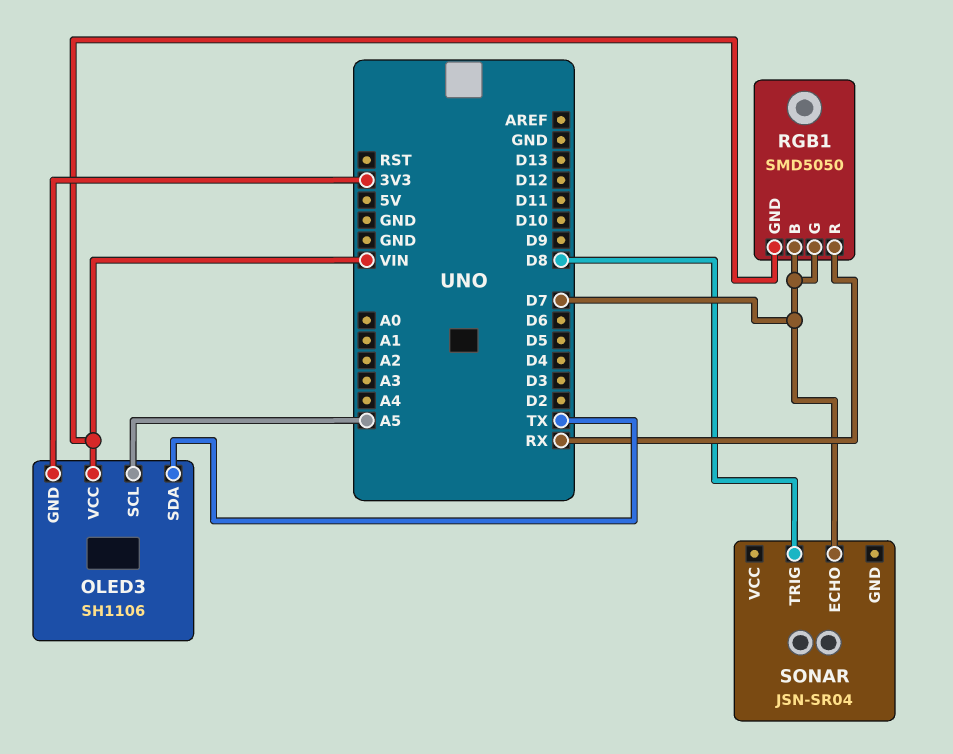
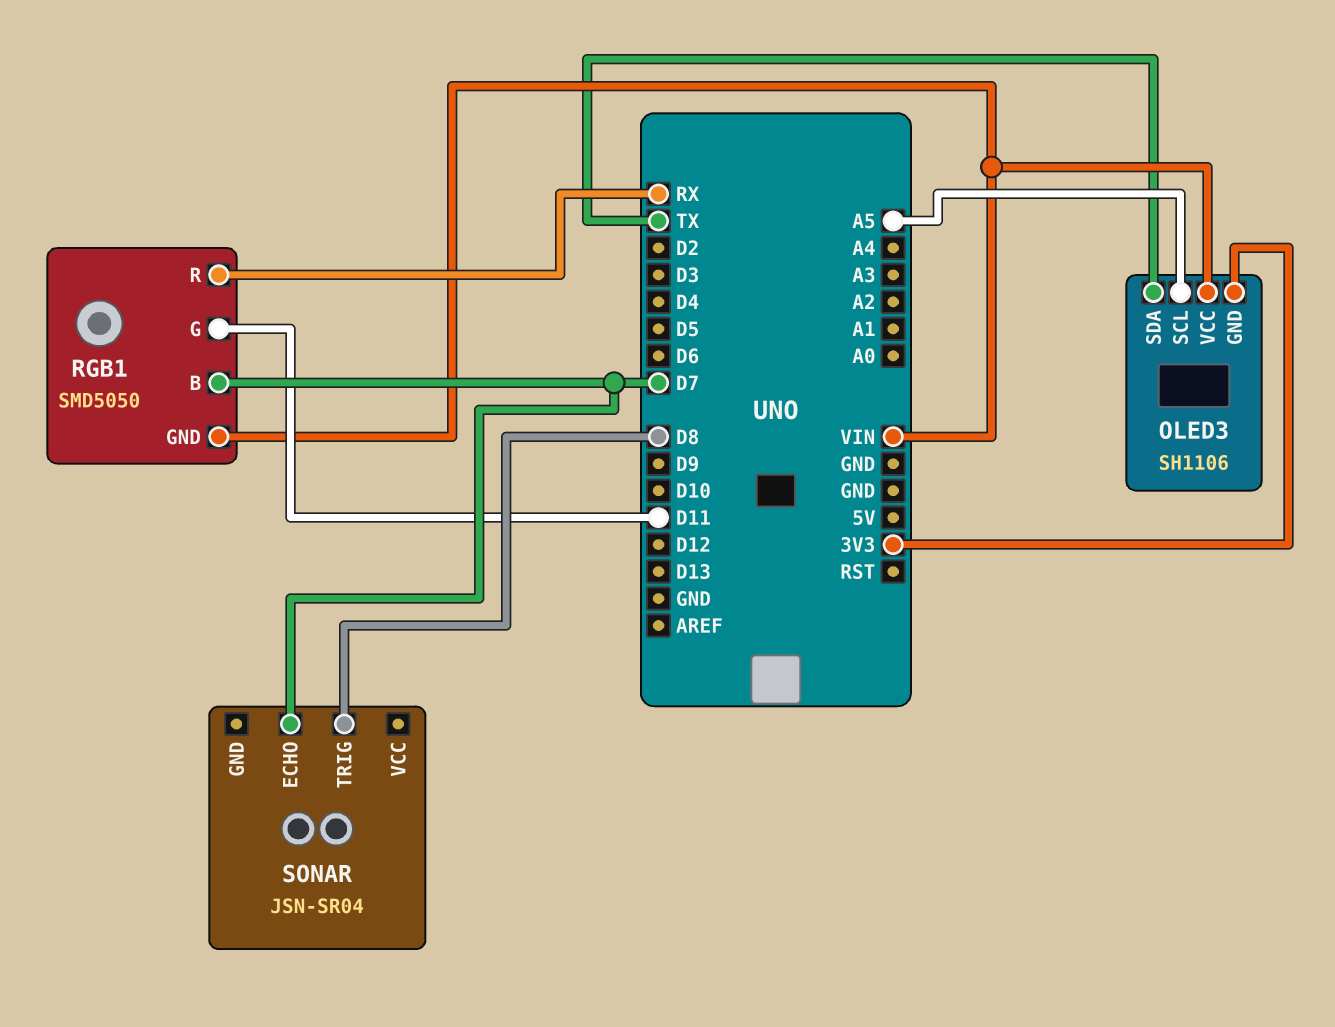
RGB1 pin G: D7 -> D11

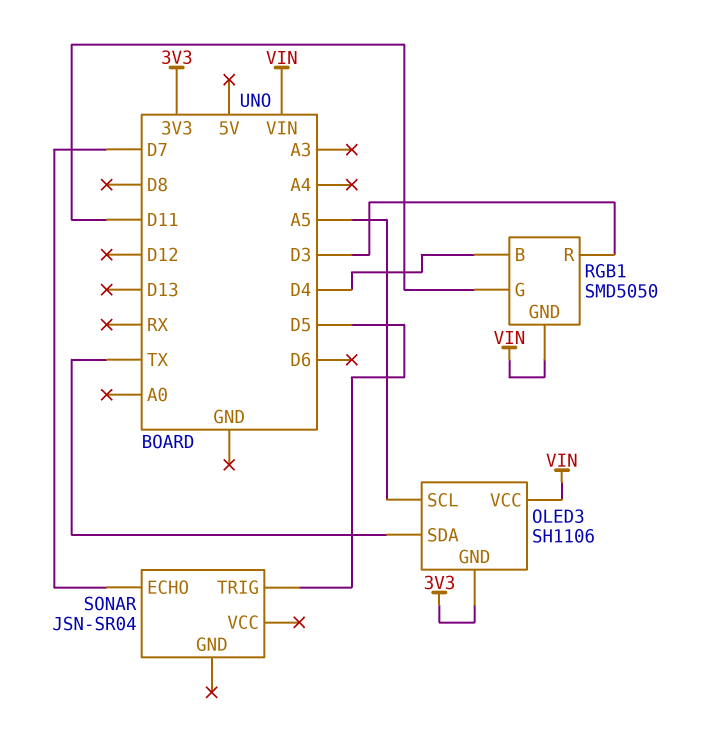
RGB1 pin B: D7 -> D4
RGB1 pin R: RX -> D3
SONAR pin TRIG: D8 -> D5

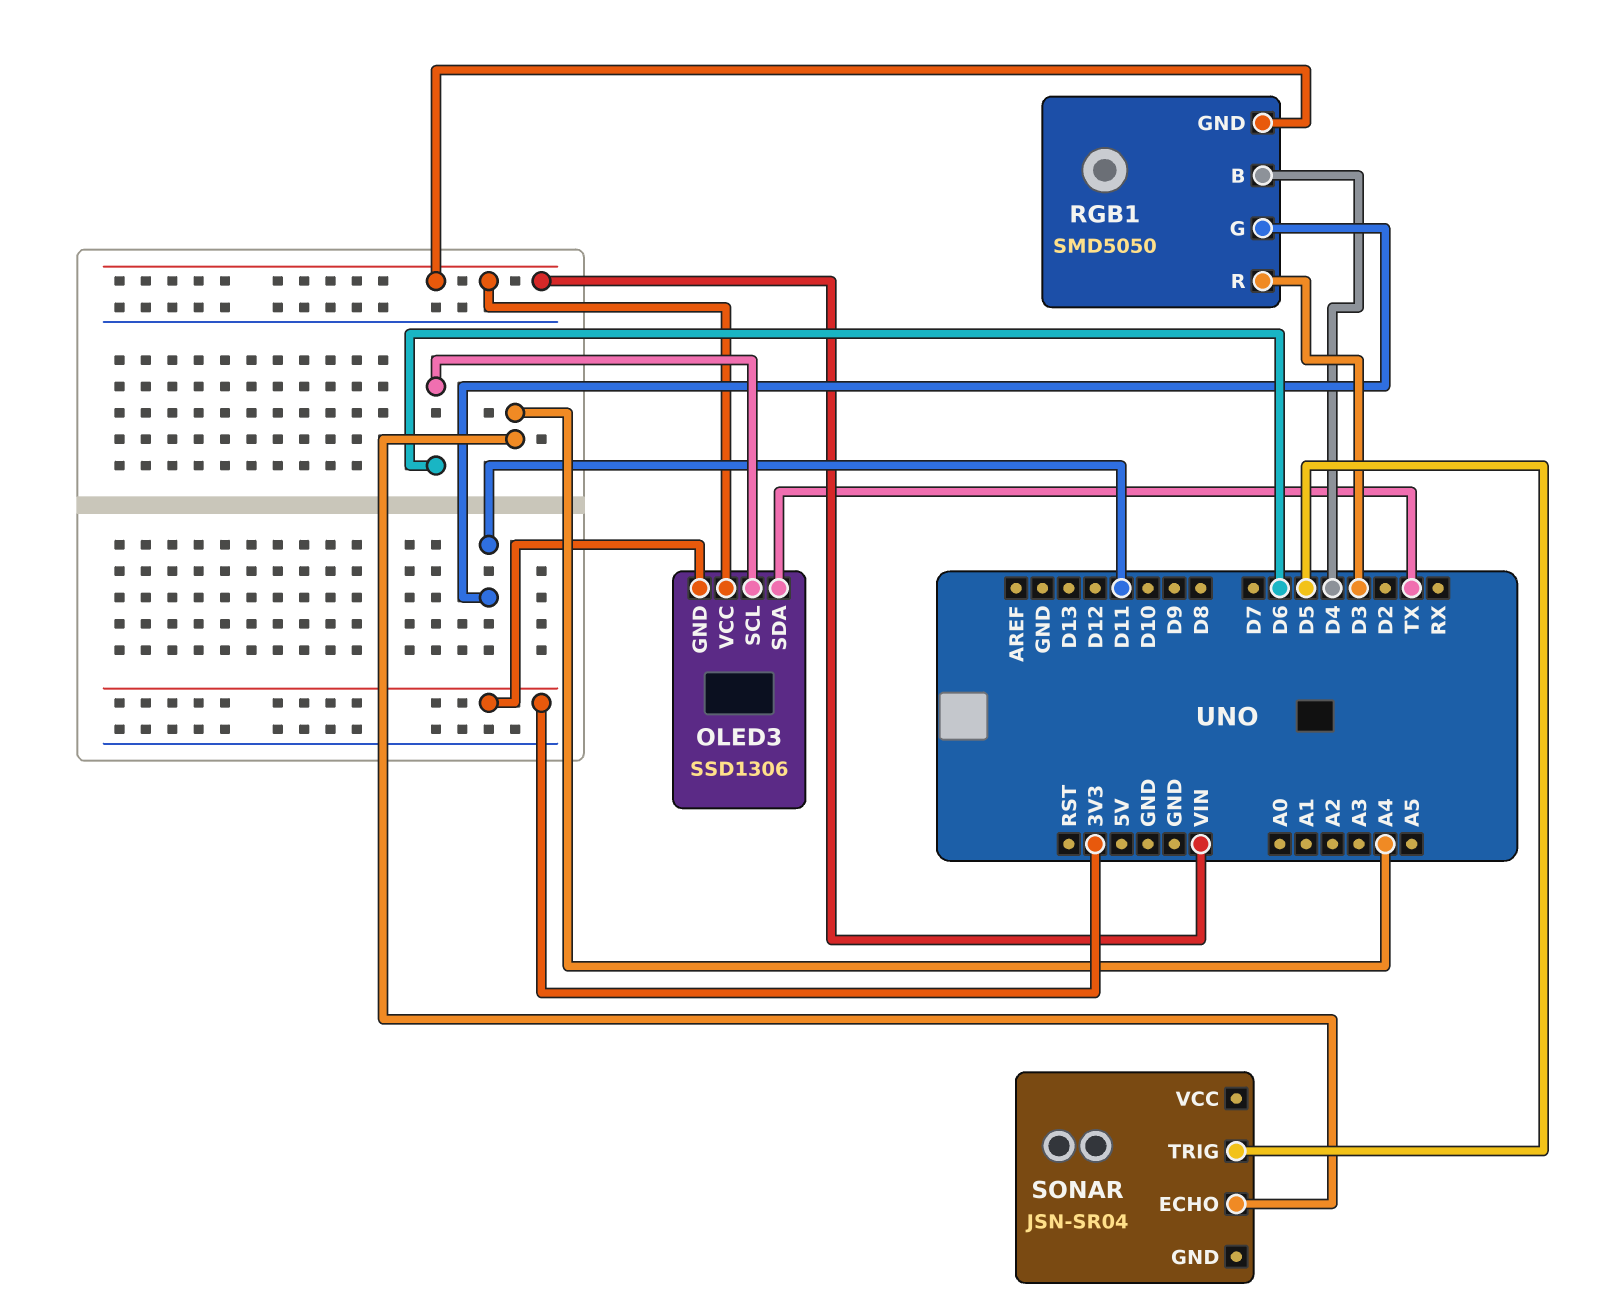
OLED3: SH1106 -> SSD1306
OLED3 pin SCL: A5 -> D6
SONAR pin ECHO: D7 -> A4

